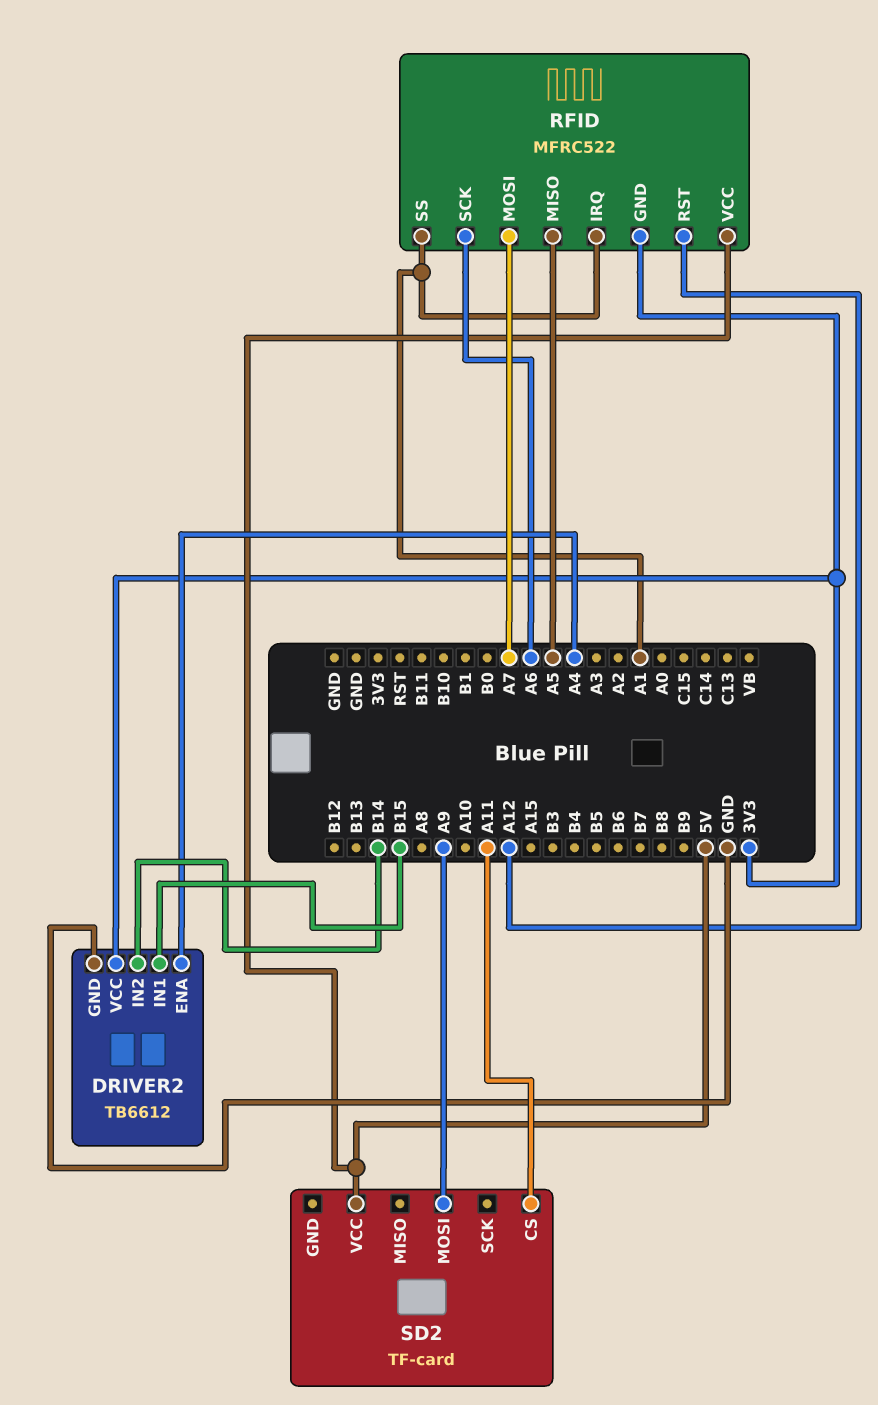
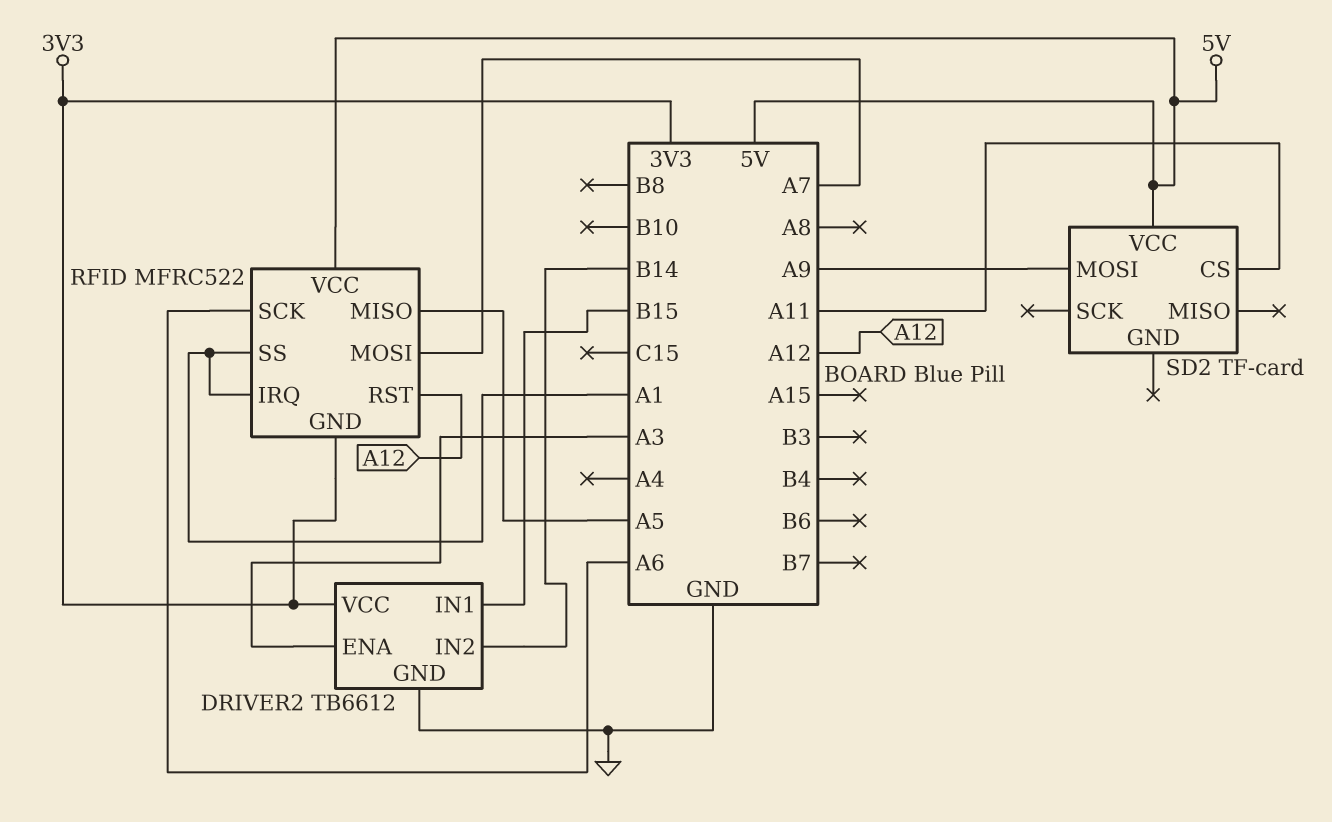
DRIVER2 pin ENA: A4 -> A3

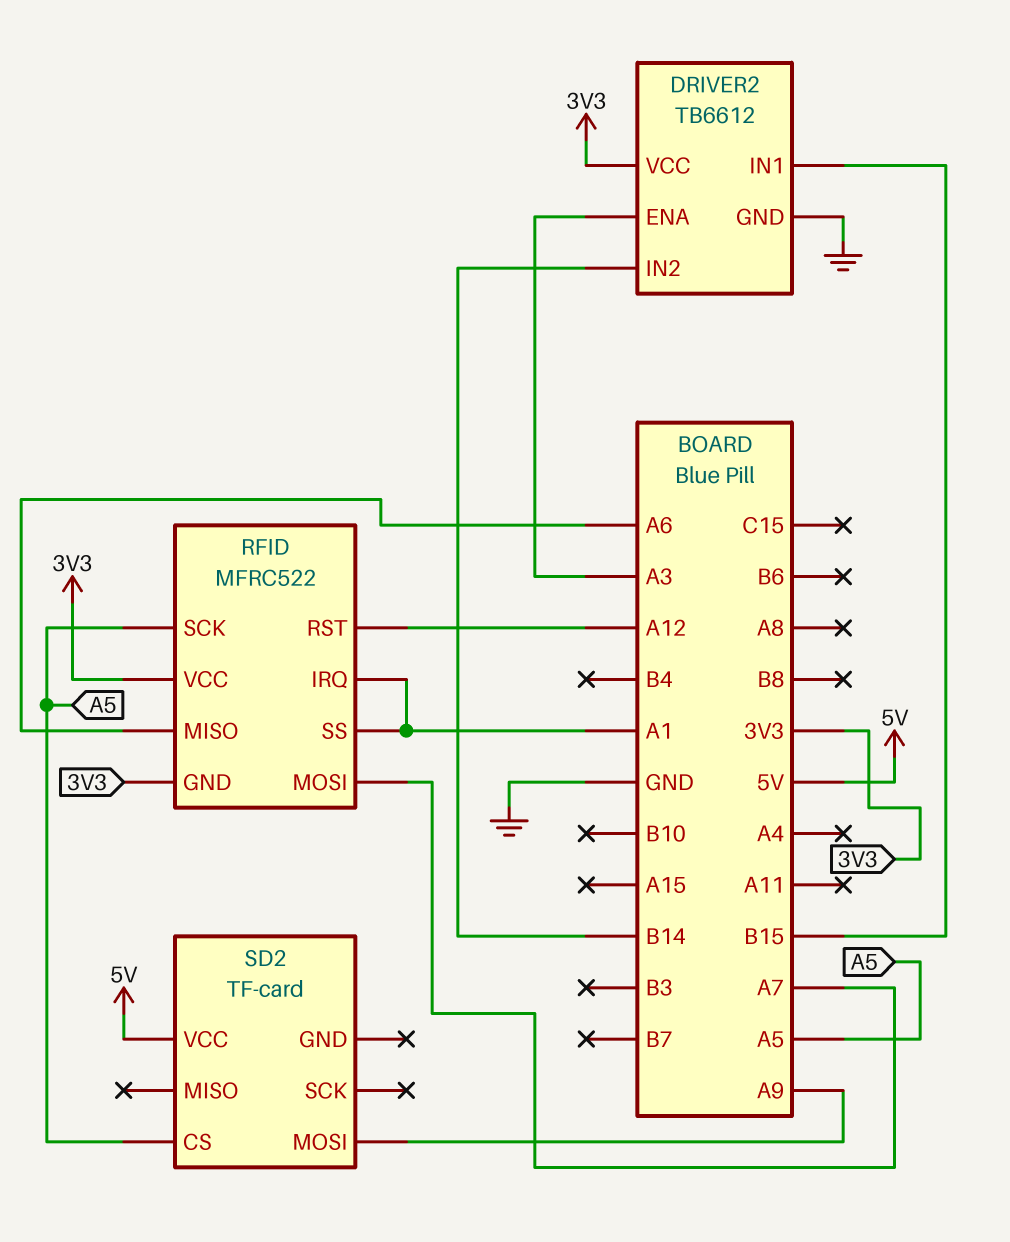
RFID pin MISO: A5 -> A6
RFID pin SCK: A6 -> A5
RFID pin VCC: 5V -> 3V3
SD2 pin CS: A11 -> A5

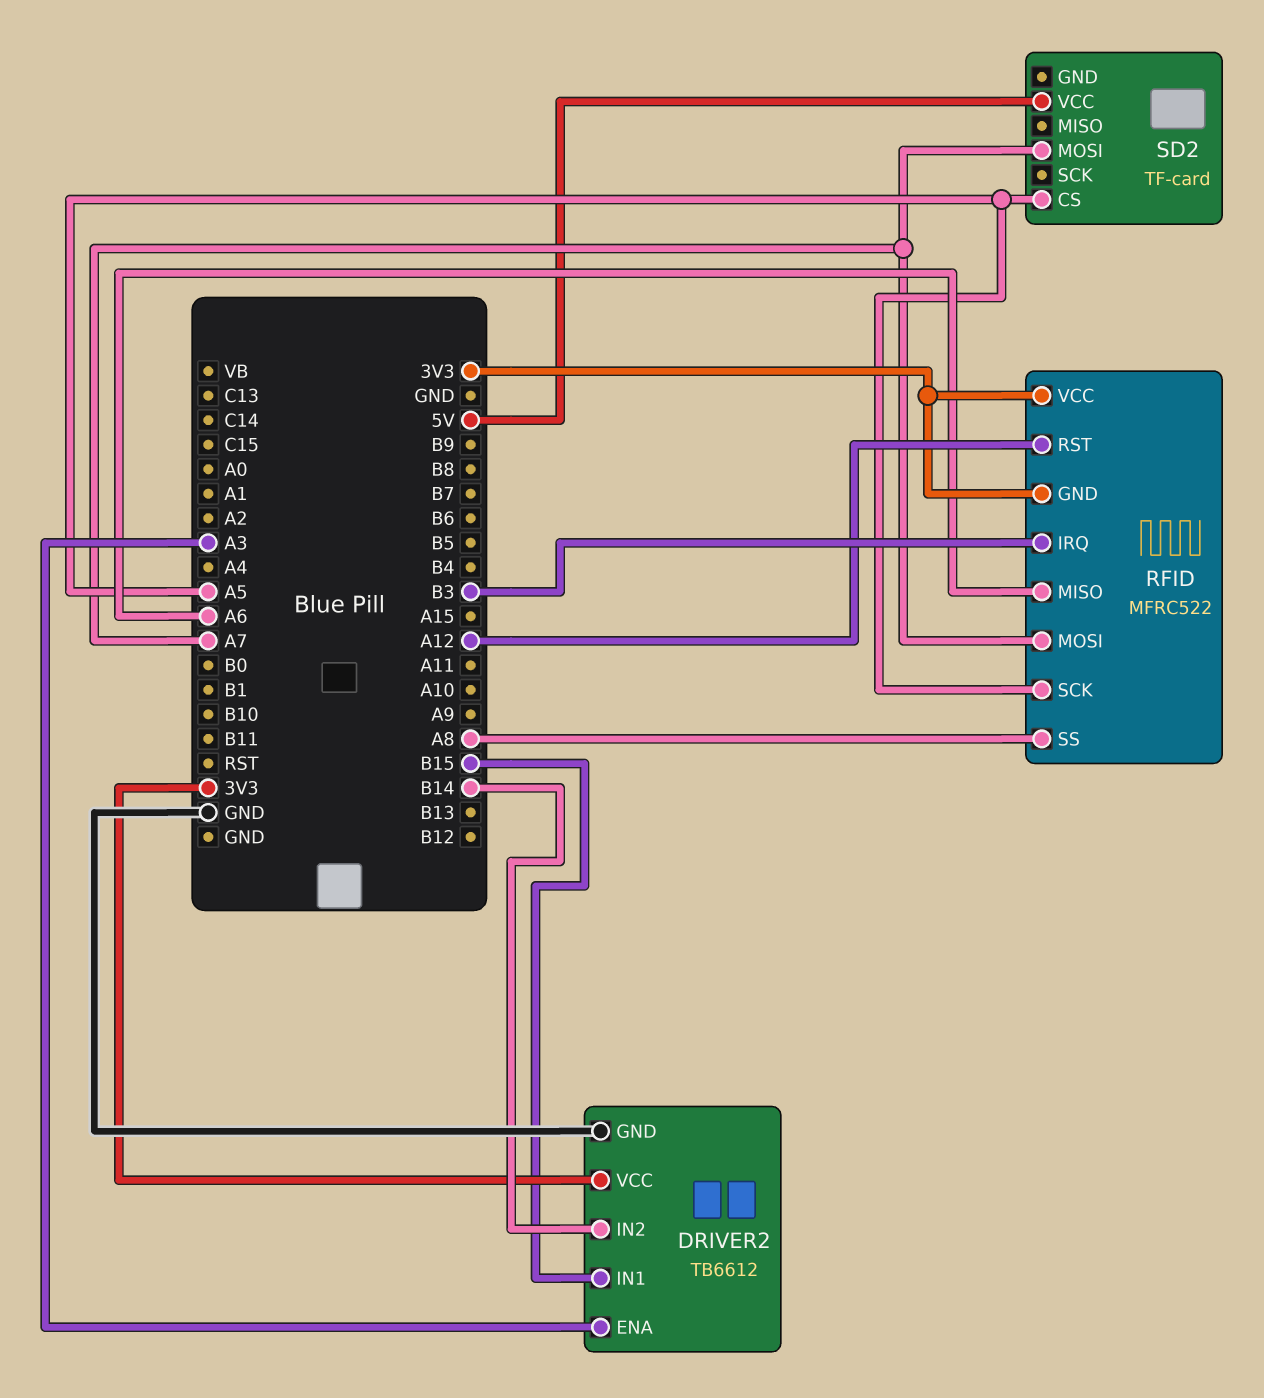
RFID pin IRQ: A1 -> B3
RFID pin SS: A1 -> A8
SD2 pin MOSI: A9 -> A7

